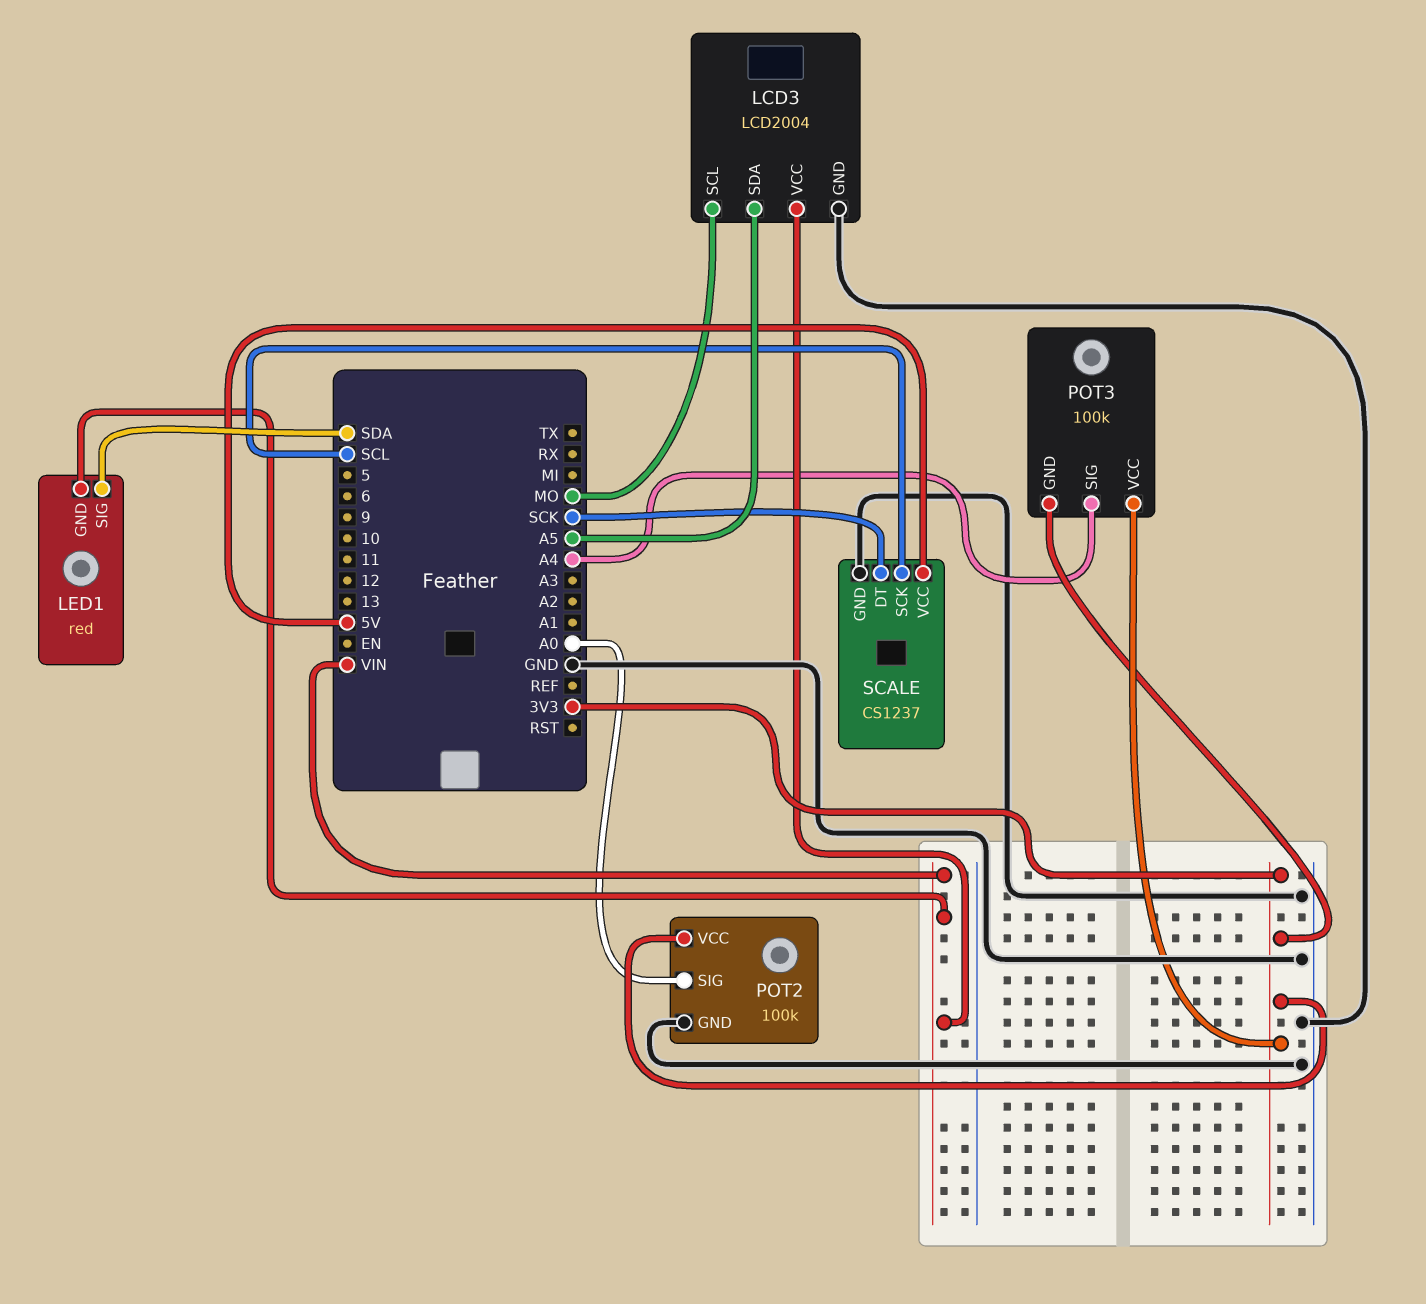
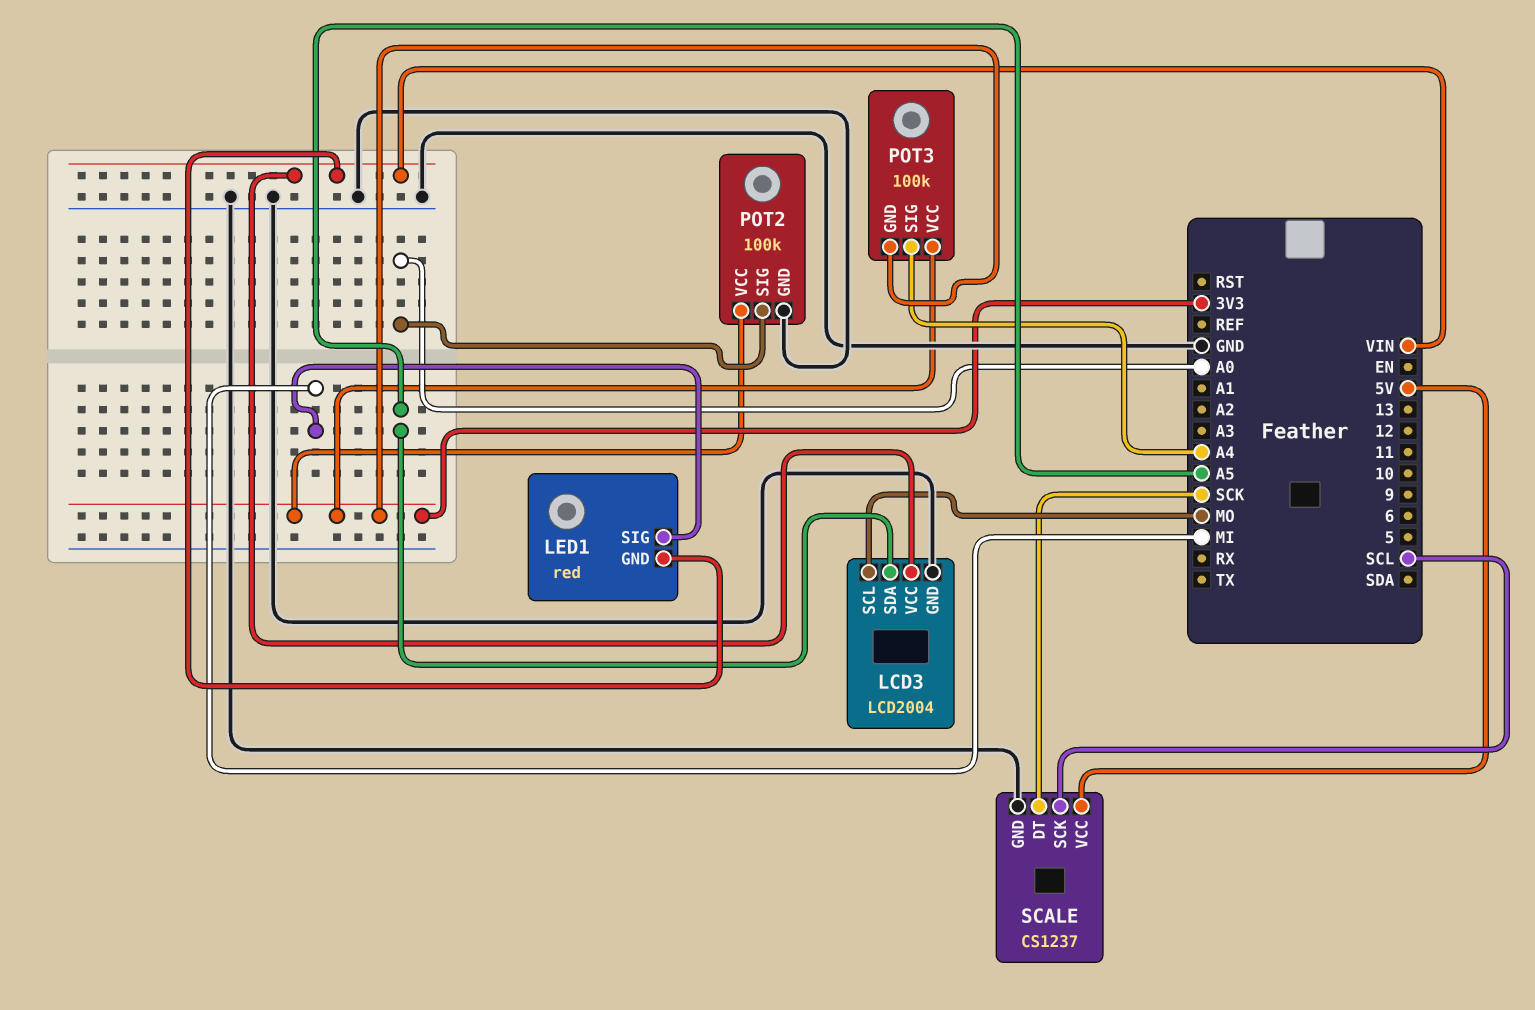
LED1 pin SIG: SDA -> MI

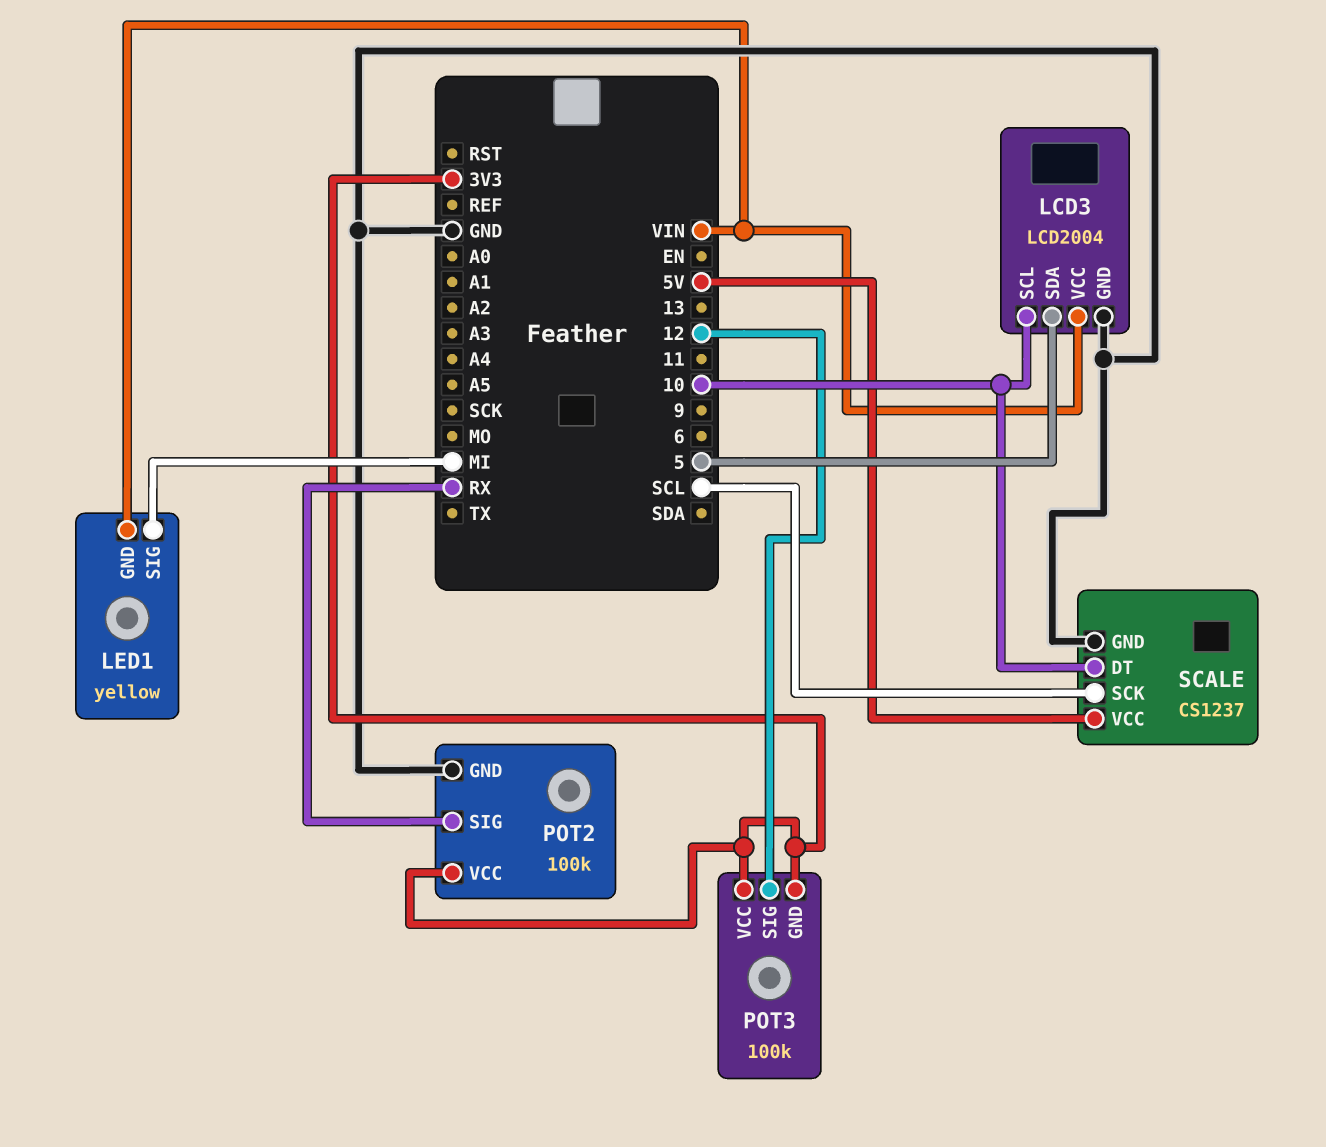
LCD3 pin SCL: MO -> 10
LCD3 pin SDA: A5 -> 5
LED1: red -> yellow
POT2 pin SIG: A0 -> RX
POT3 pin SIG: A4 -> 12
SCALE pin DT: SCK -> 10

